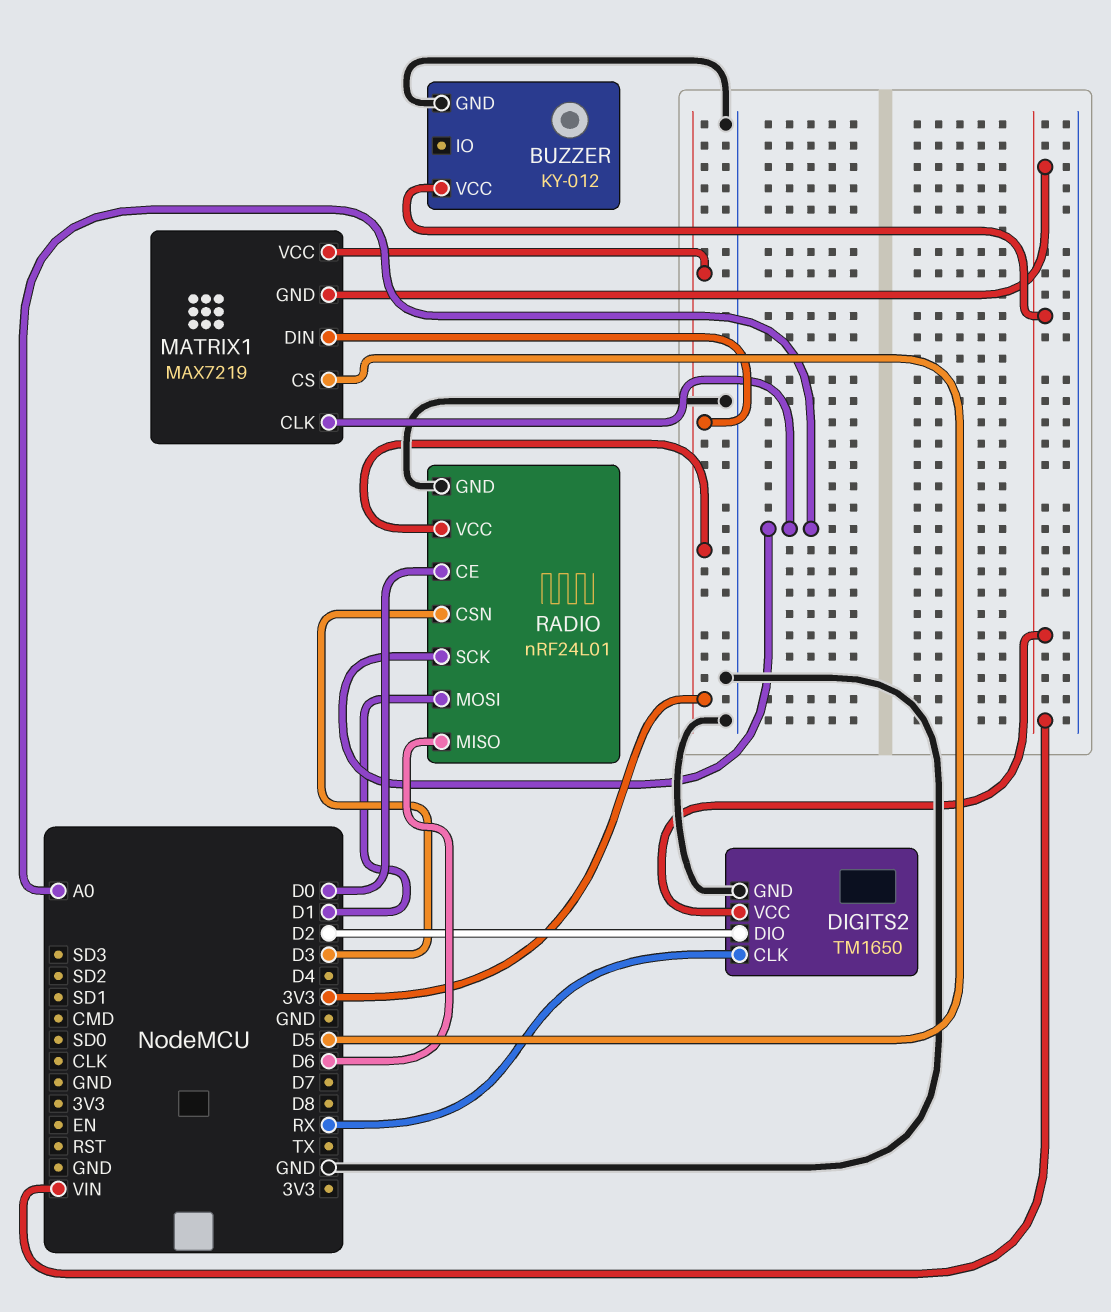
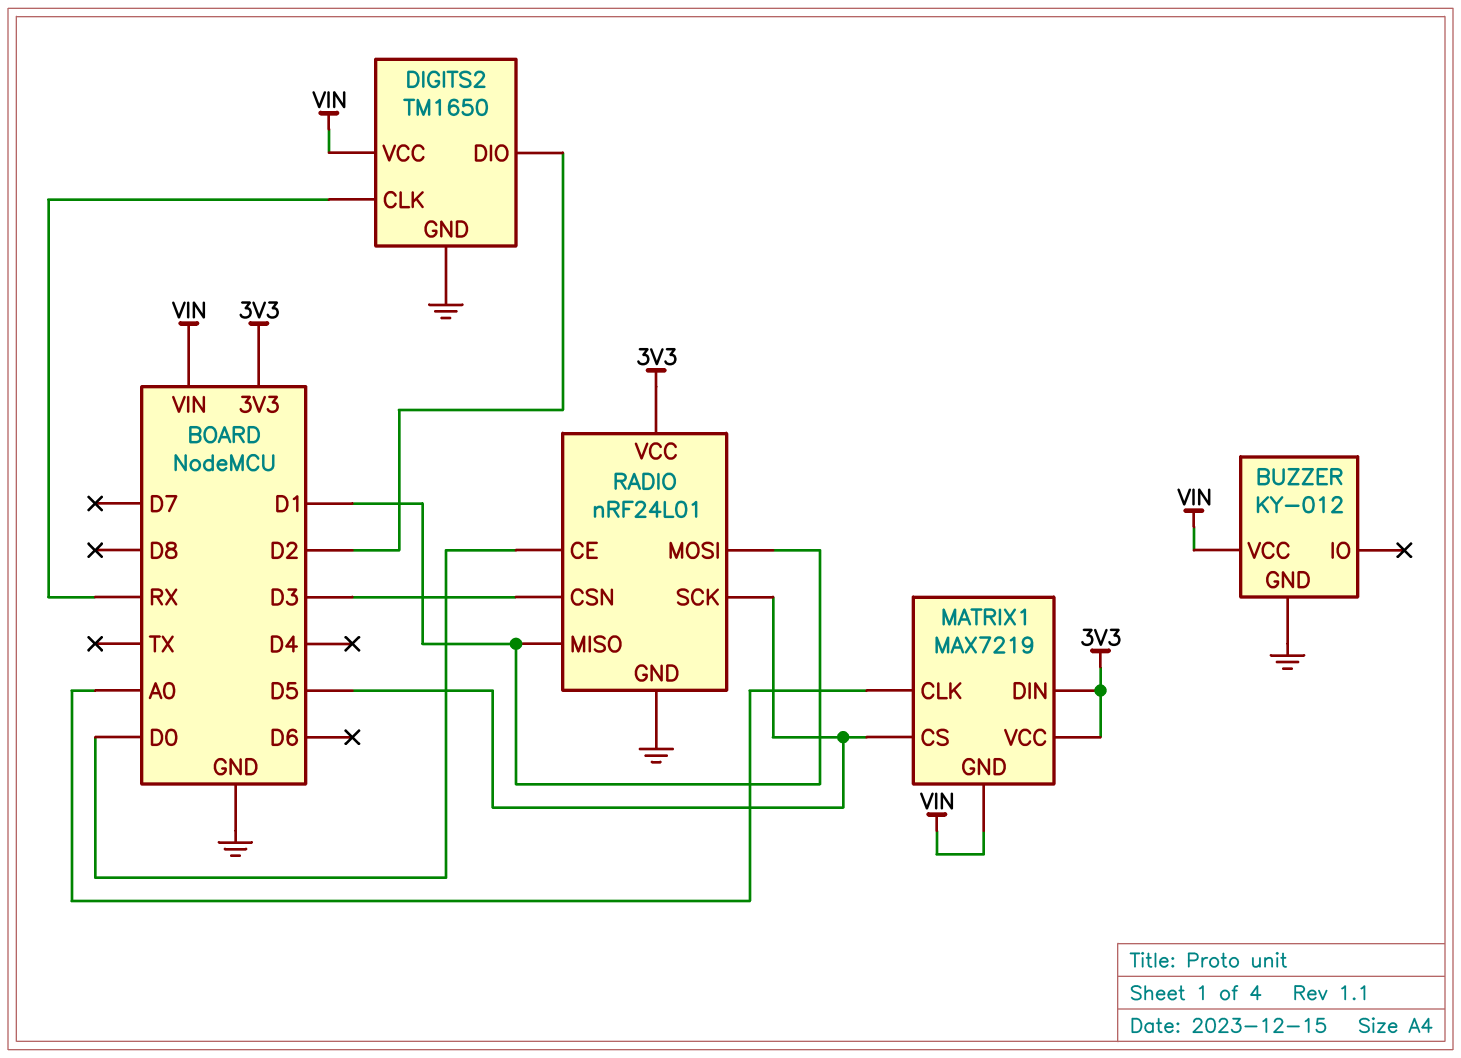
RADIO pin MISO: D6 -> D1
RADIO pin SCK: A0 -> D5

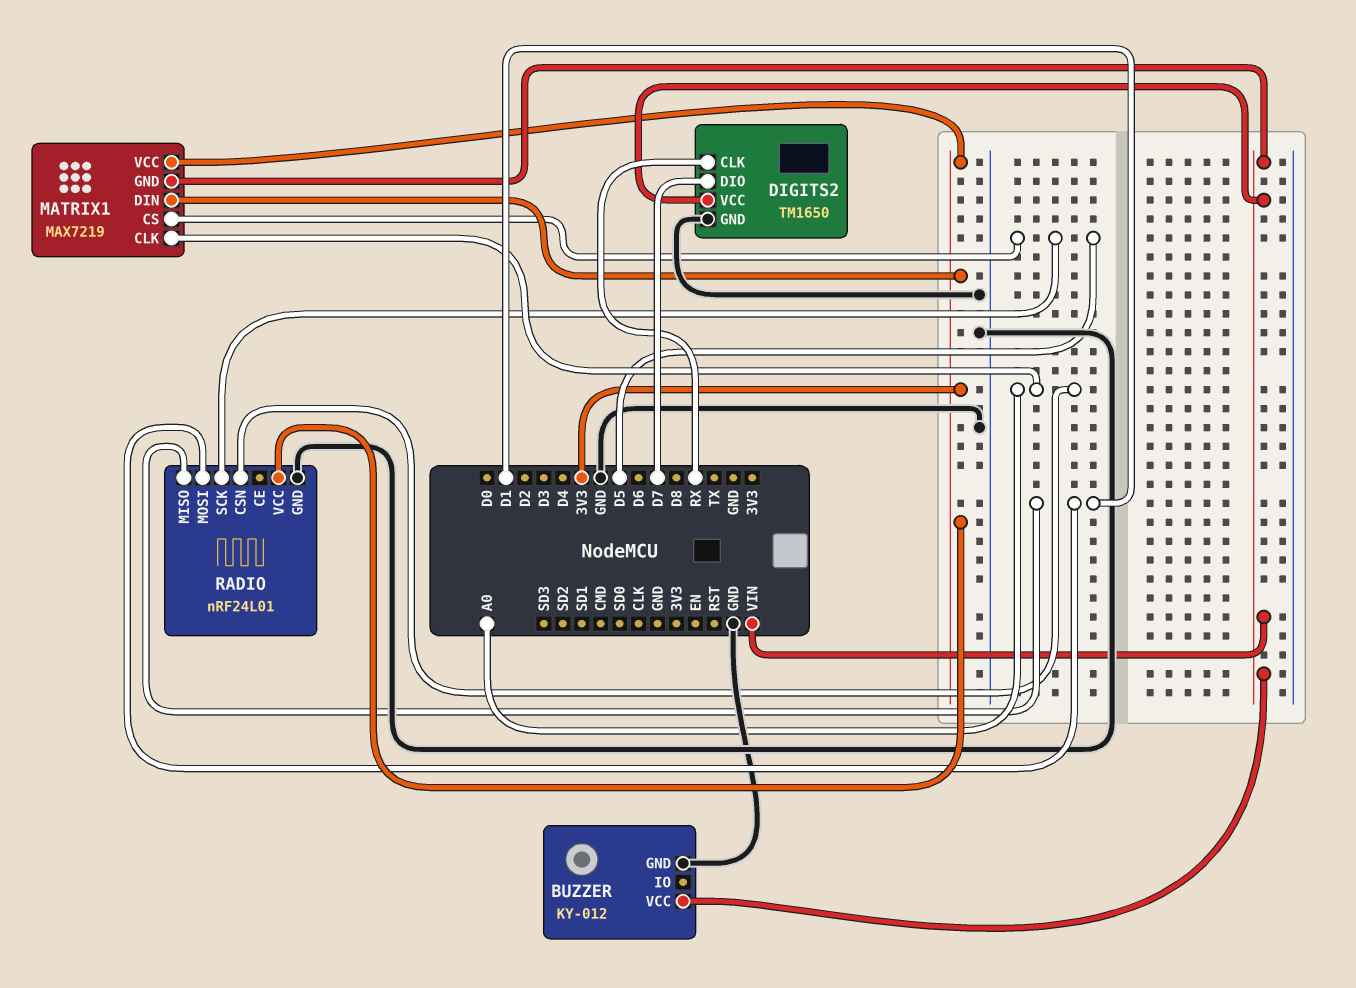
DIGITS2 pin DIO: D2 -> D7
RADIO pin CE: D0 -> none
RADIO pin CSN: D3 -> A0

